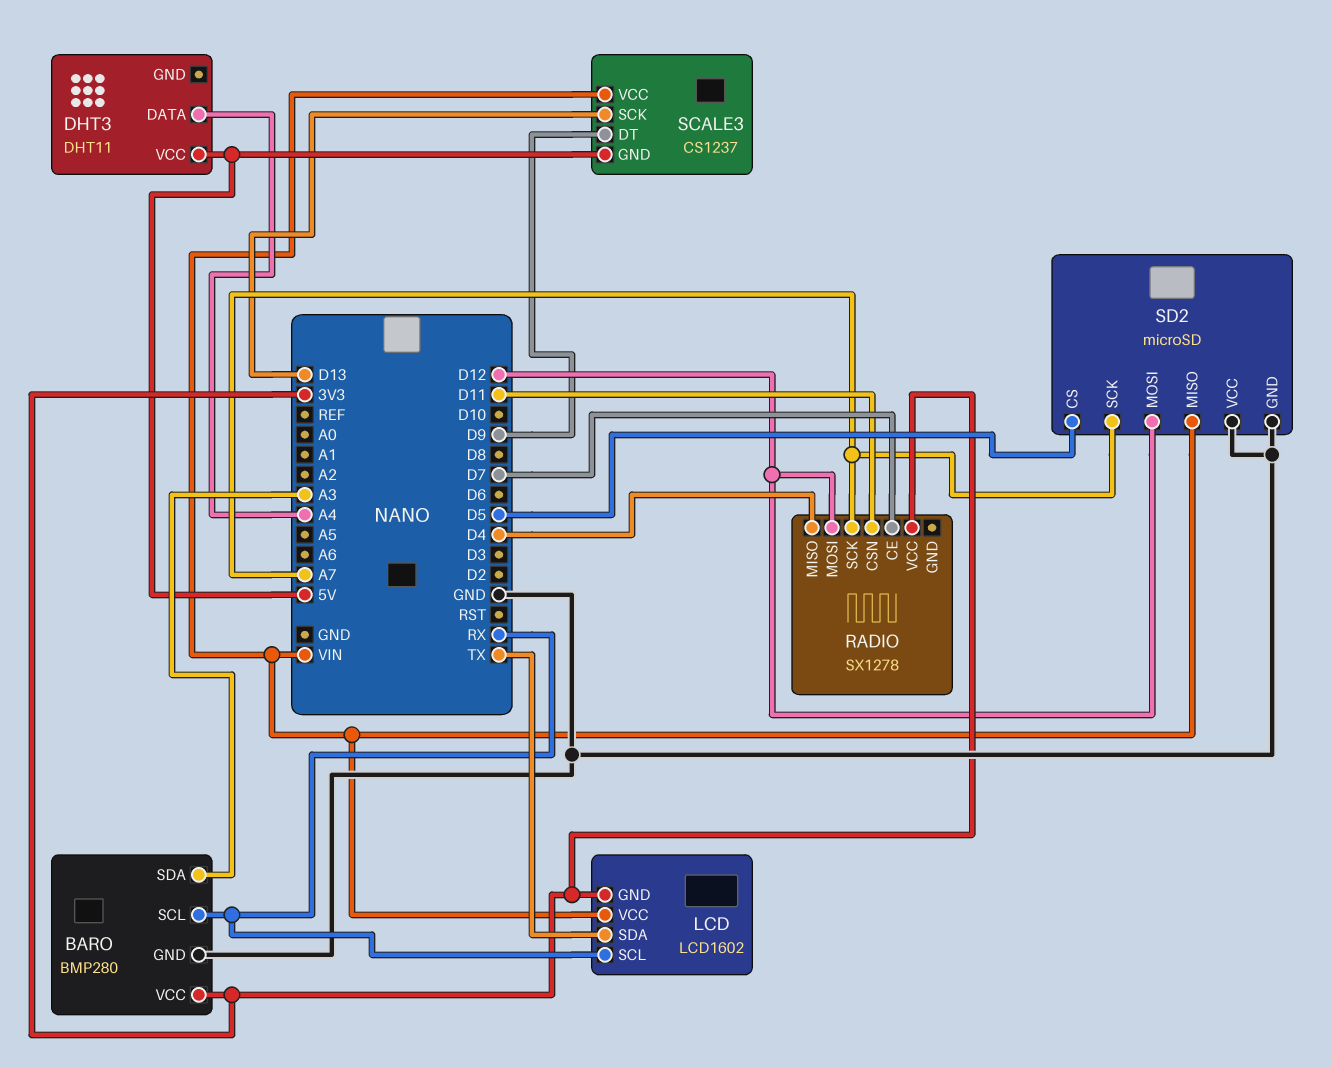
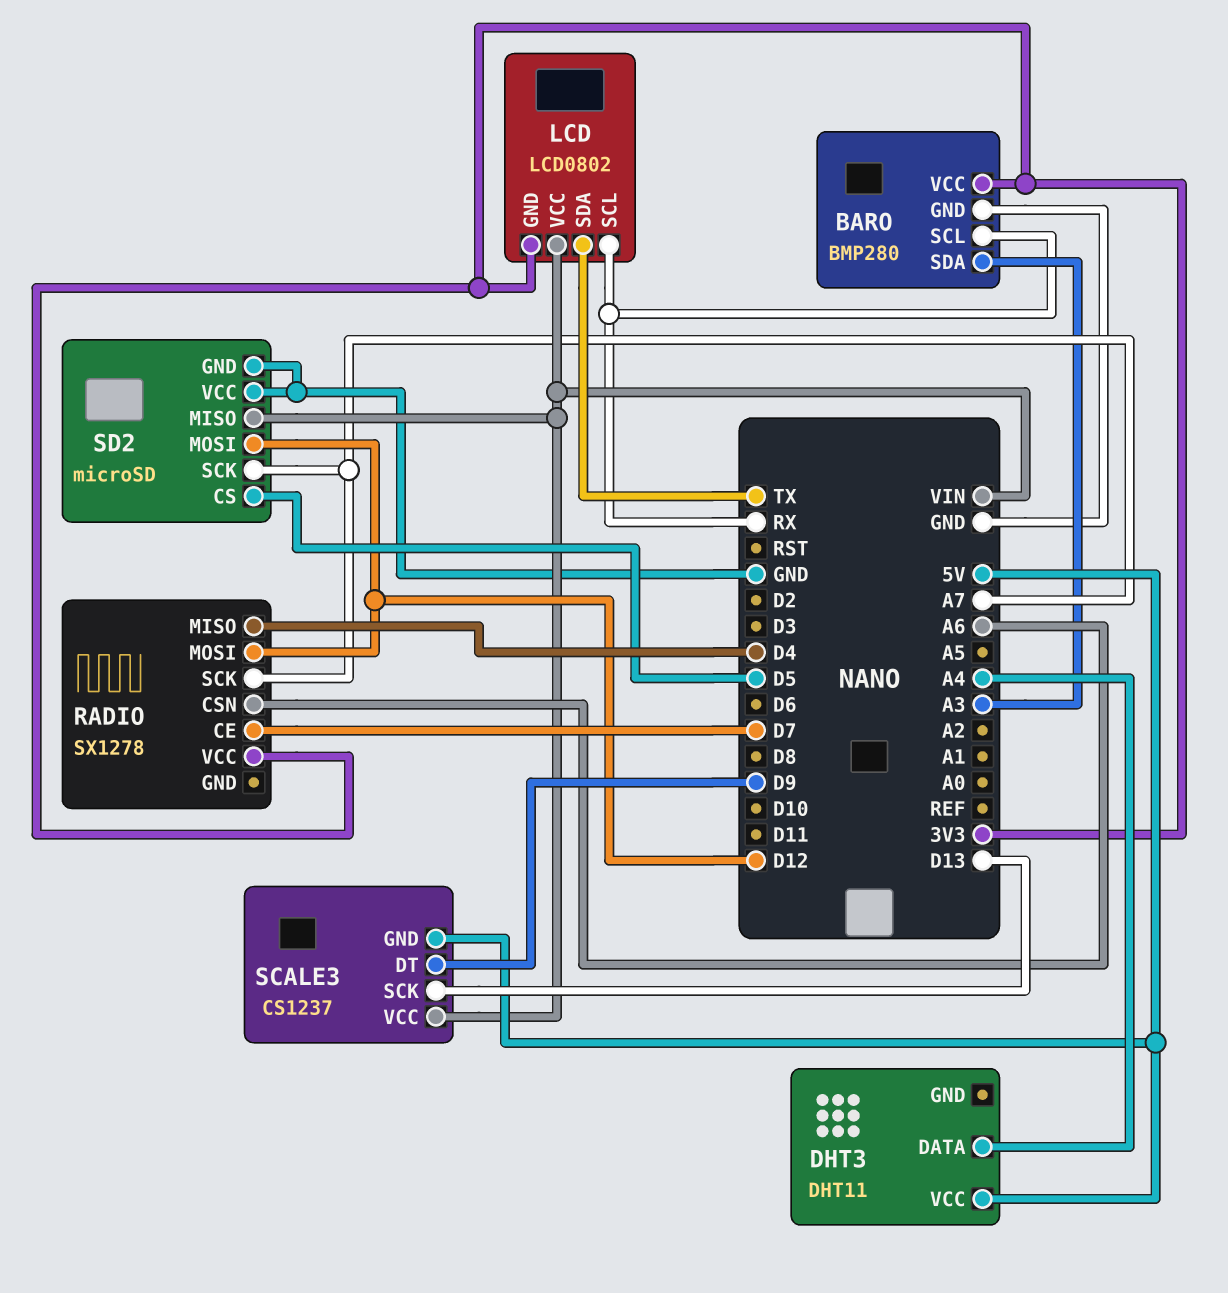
LCD: LCD1602 -> LCD0802
RADIO pin CSN: D11 -> A6

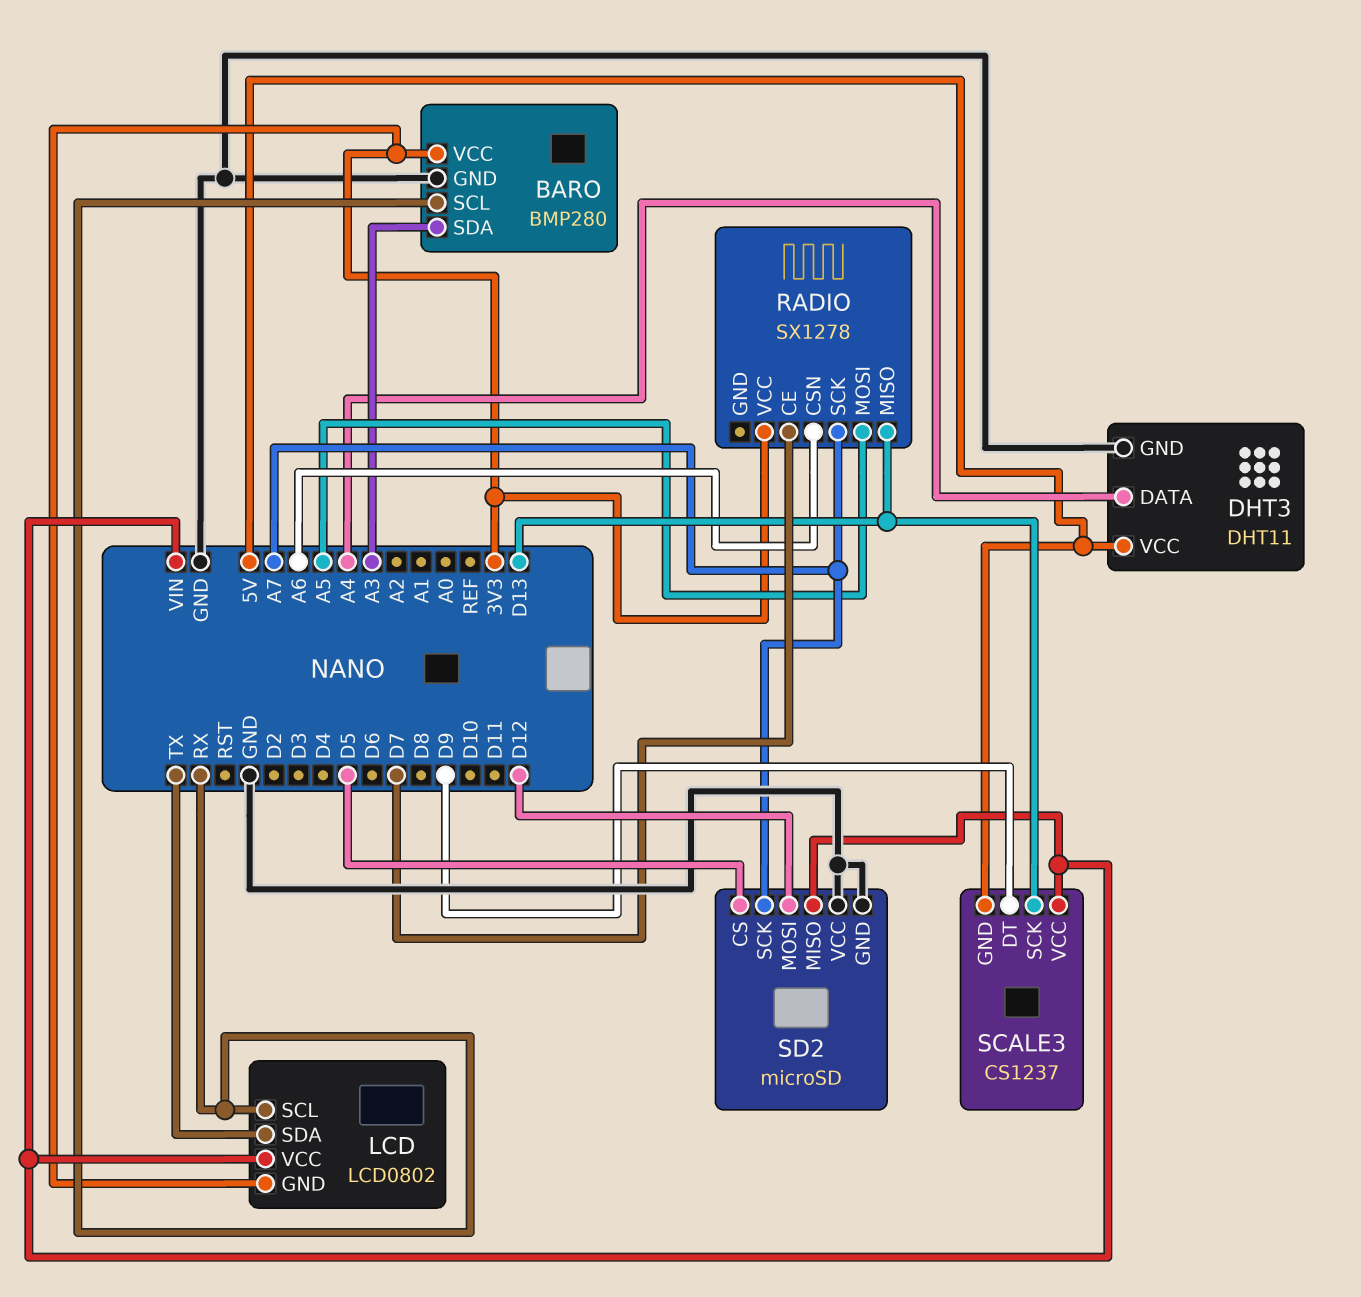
DHT3 pin GND: none -> GND
RADIO pin MISO: D4 -> D13
RADIO pin MOSI: D12 -> A5

